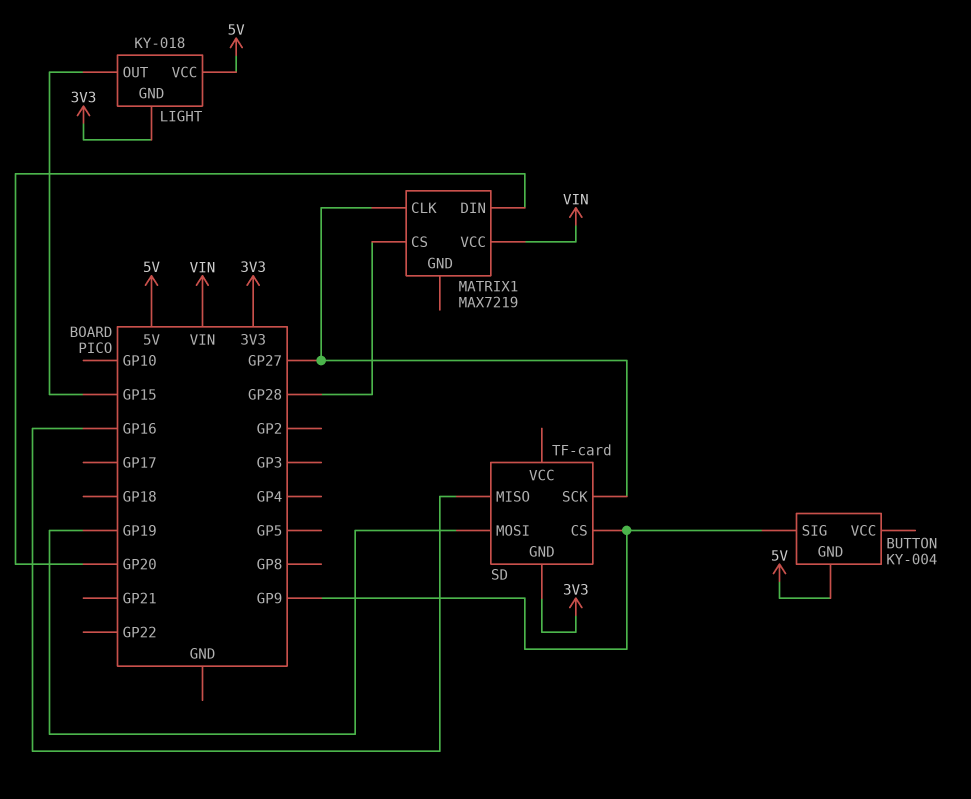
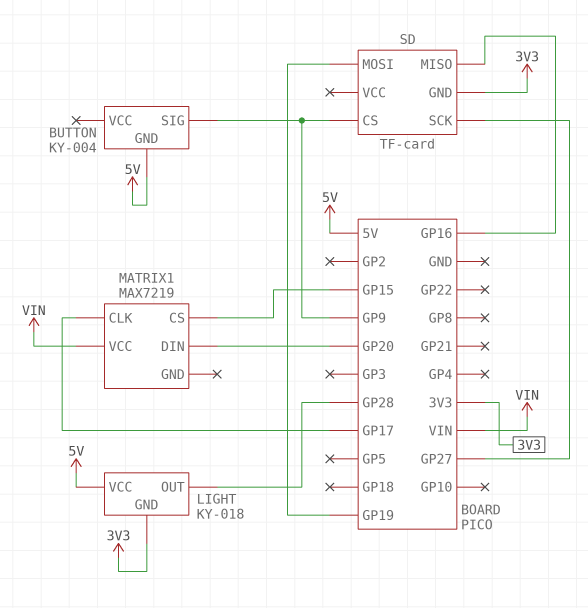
LIGHT pin OUT: GP15 -> GP28
MATRIX1 pin CLK: GP27 -> GP17
MATRIX1 pin CS: GP28 -> GP15

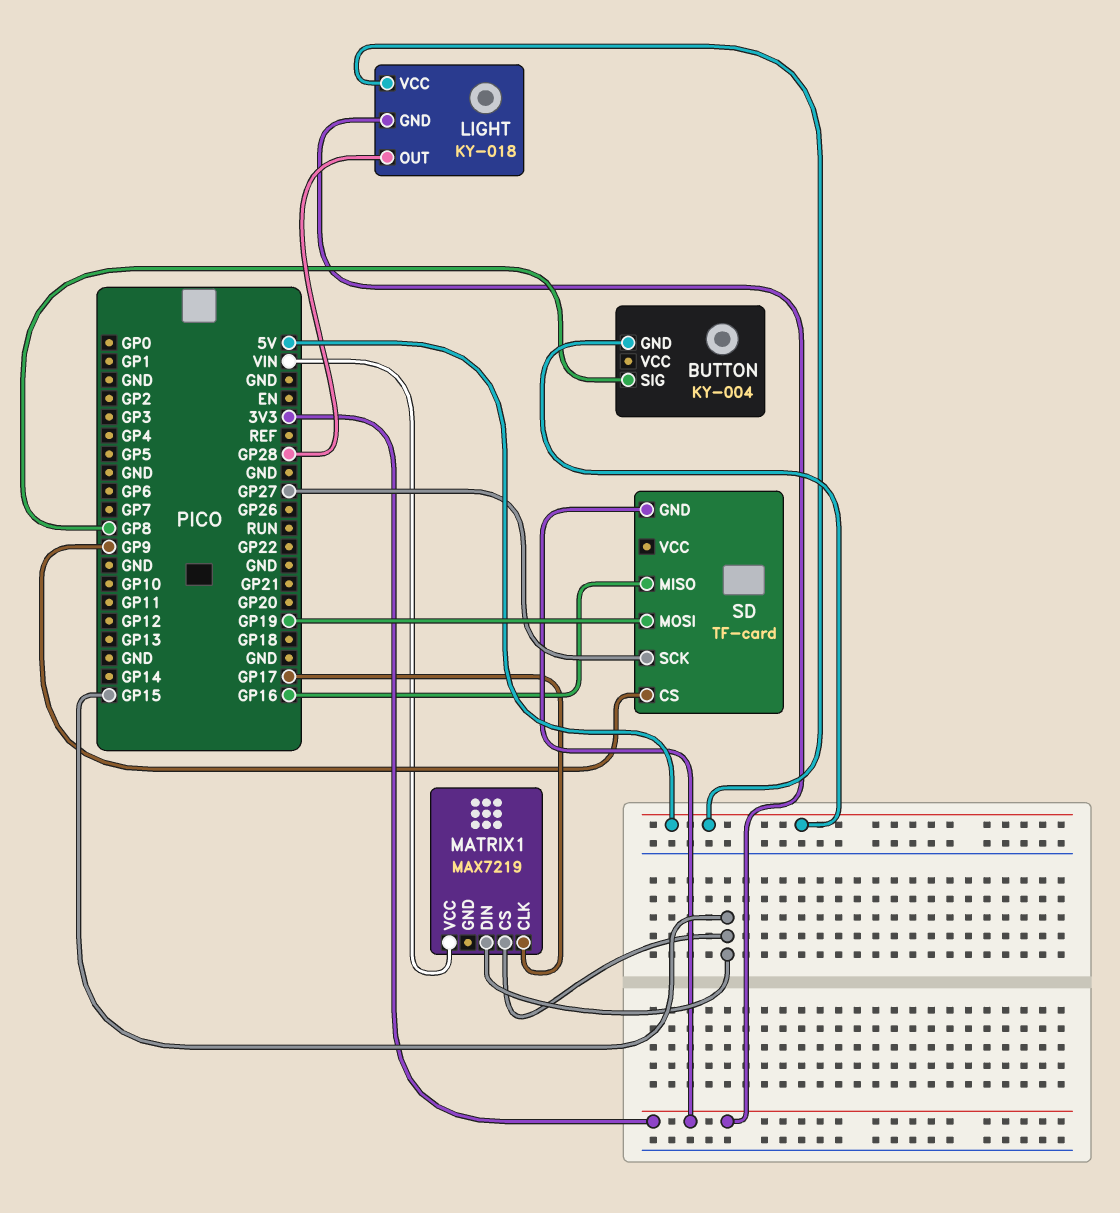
BUTTON pin SIG: GP9 -> GP8
MATRIX1 pin DIN: GP20 -> GP15

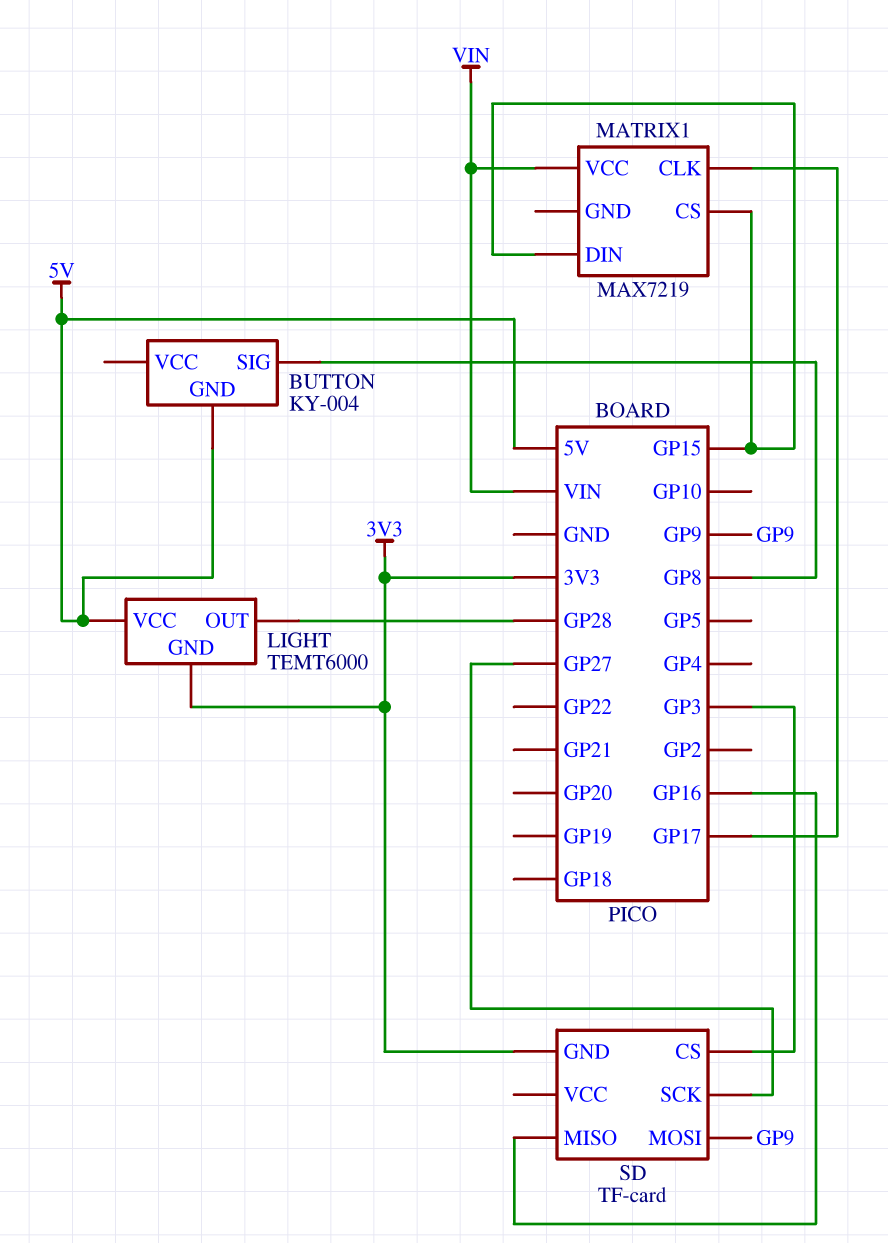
LIGHT: KY-018 -> TEMT6000
SD pin CS: GP9 -> GP3
SD pin MOSI: GP19 -> GP9

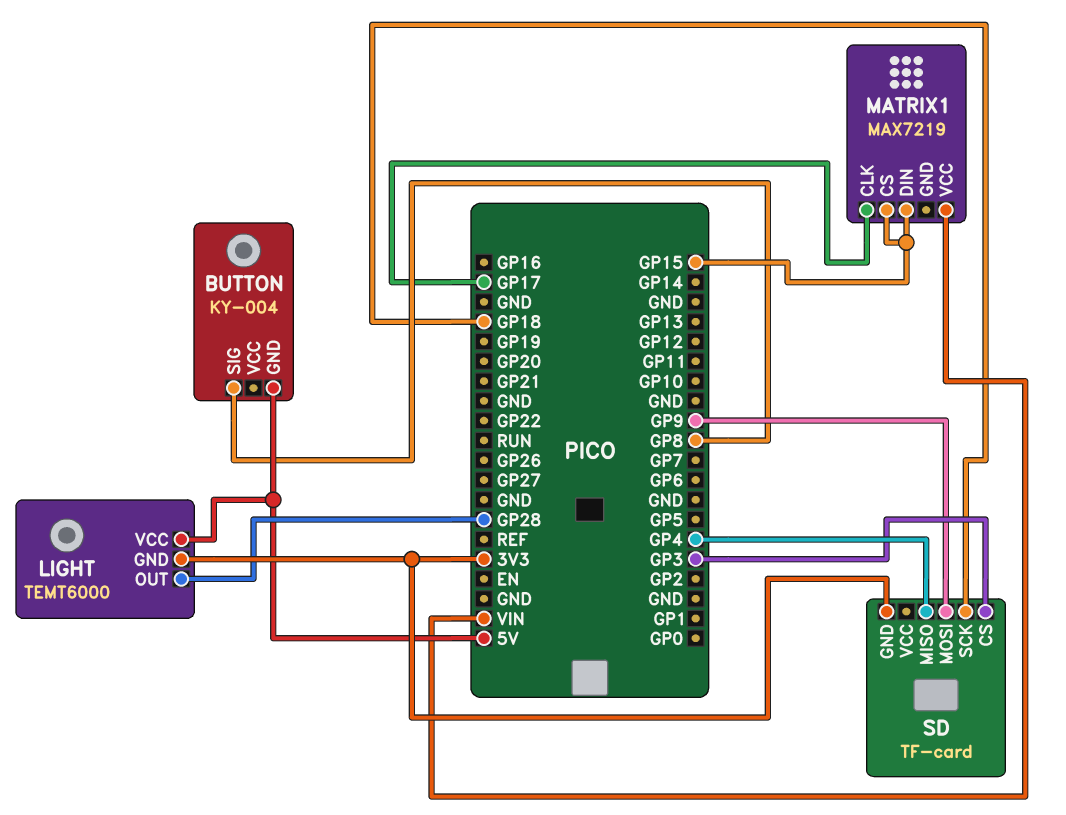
SD pin MISO: GP16 -> GP4
SD pin SCK: GP27 -> GP18

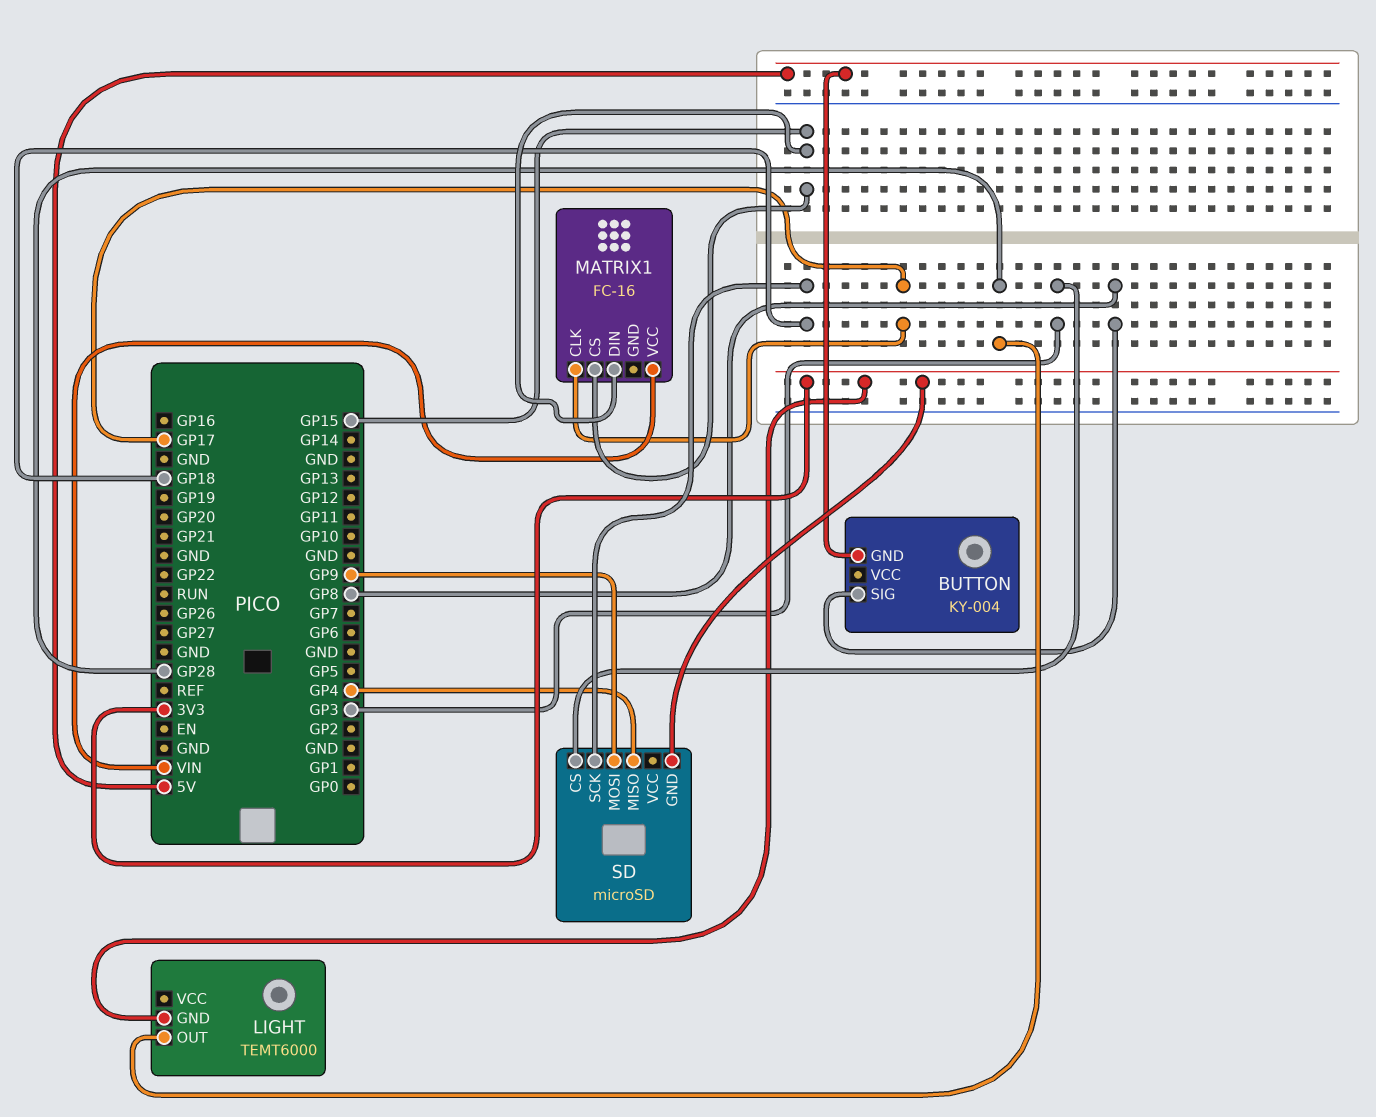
LIGHT pin VCC: 5V -> none
MATRIX1: MAX7219 -> FC-16
SD: TF-card -> microSD

